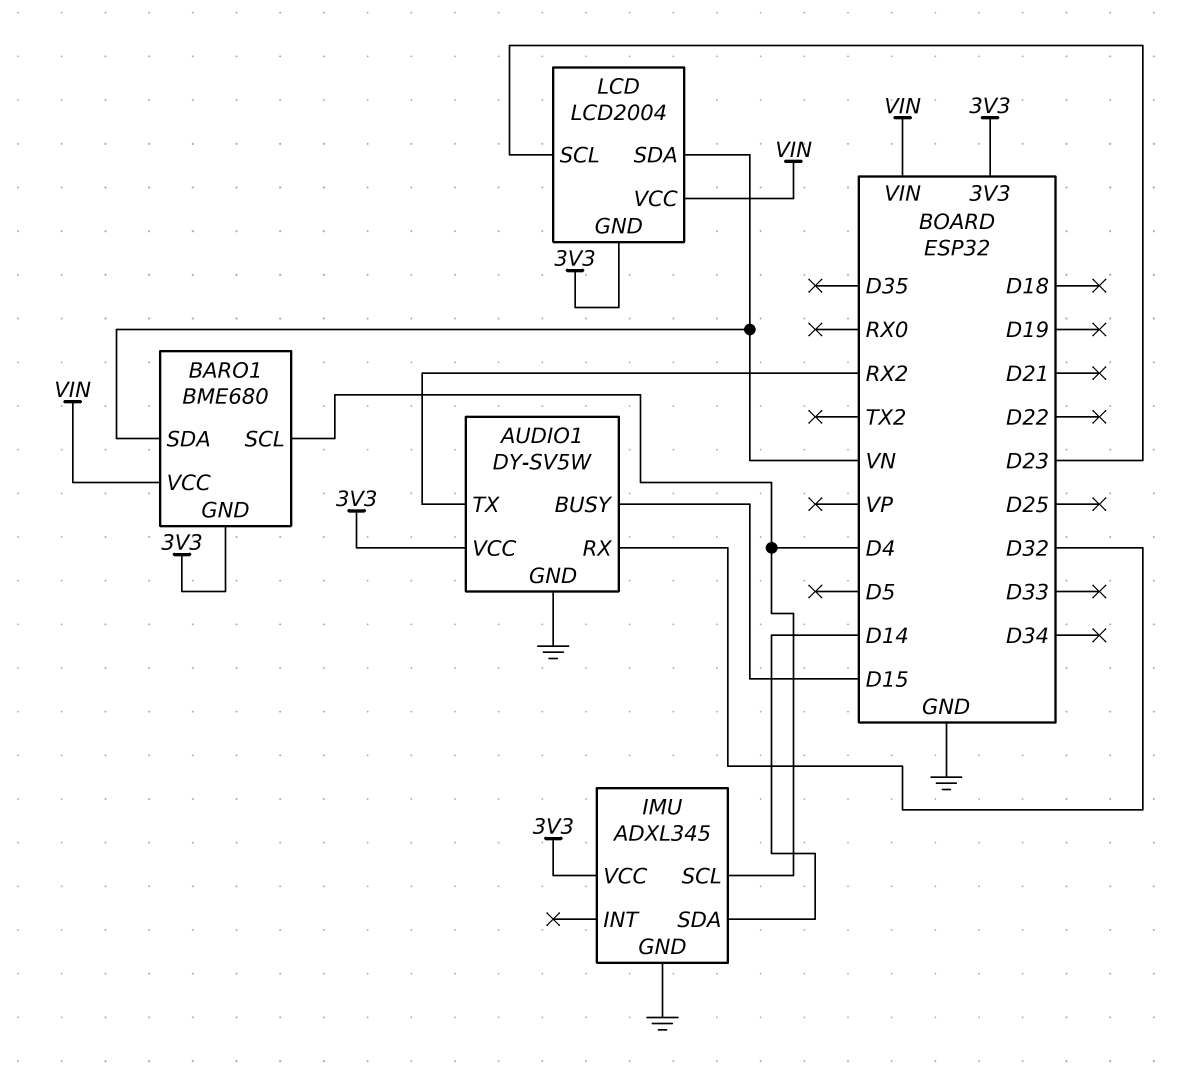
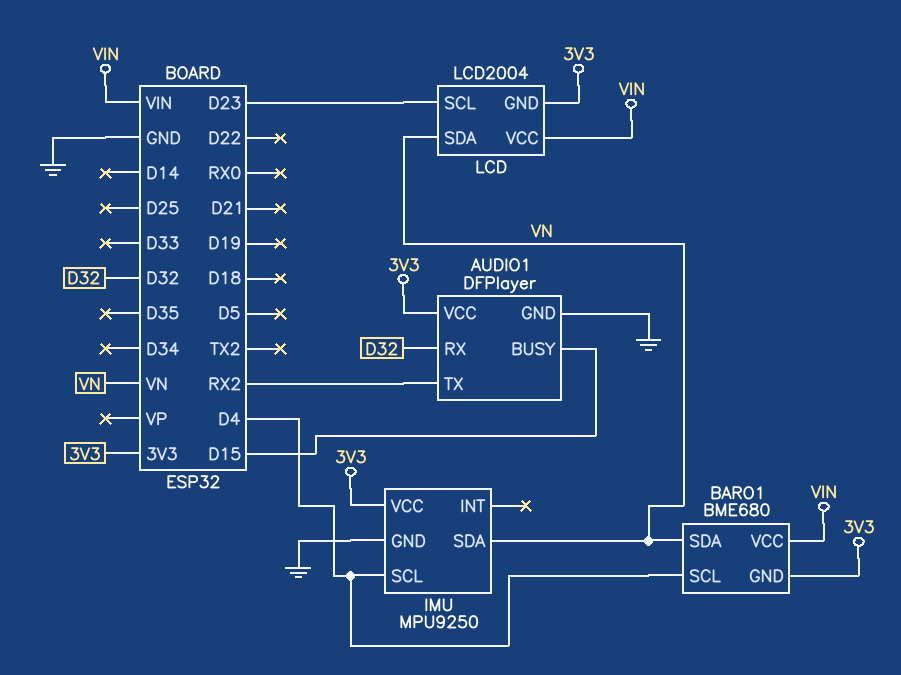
AUDIO1: DY-SV5W -> DFPlayer
IMU: ADXL345 -> MPU9250
IMU pin SDA: D14 -> VN

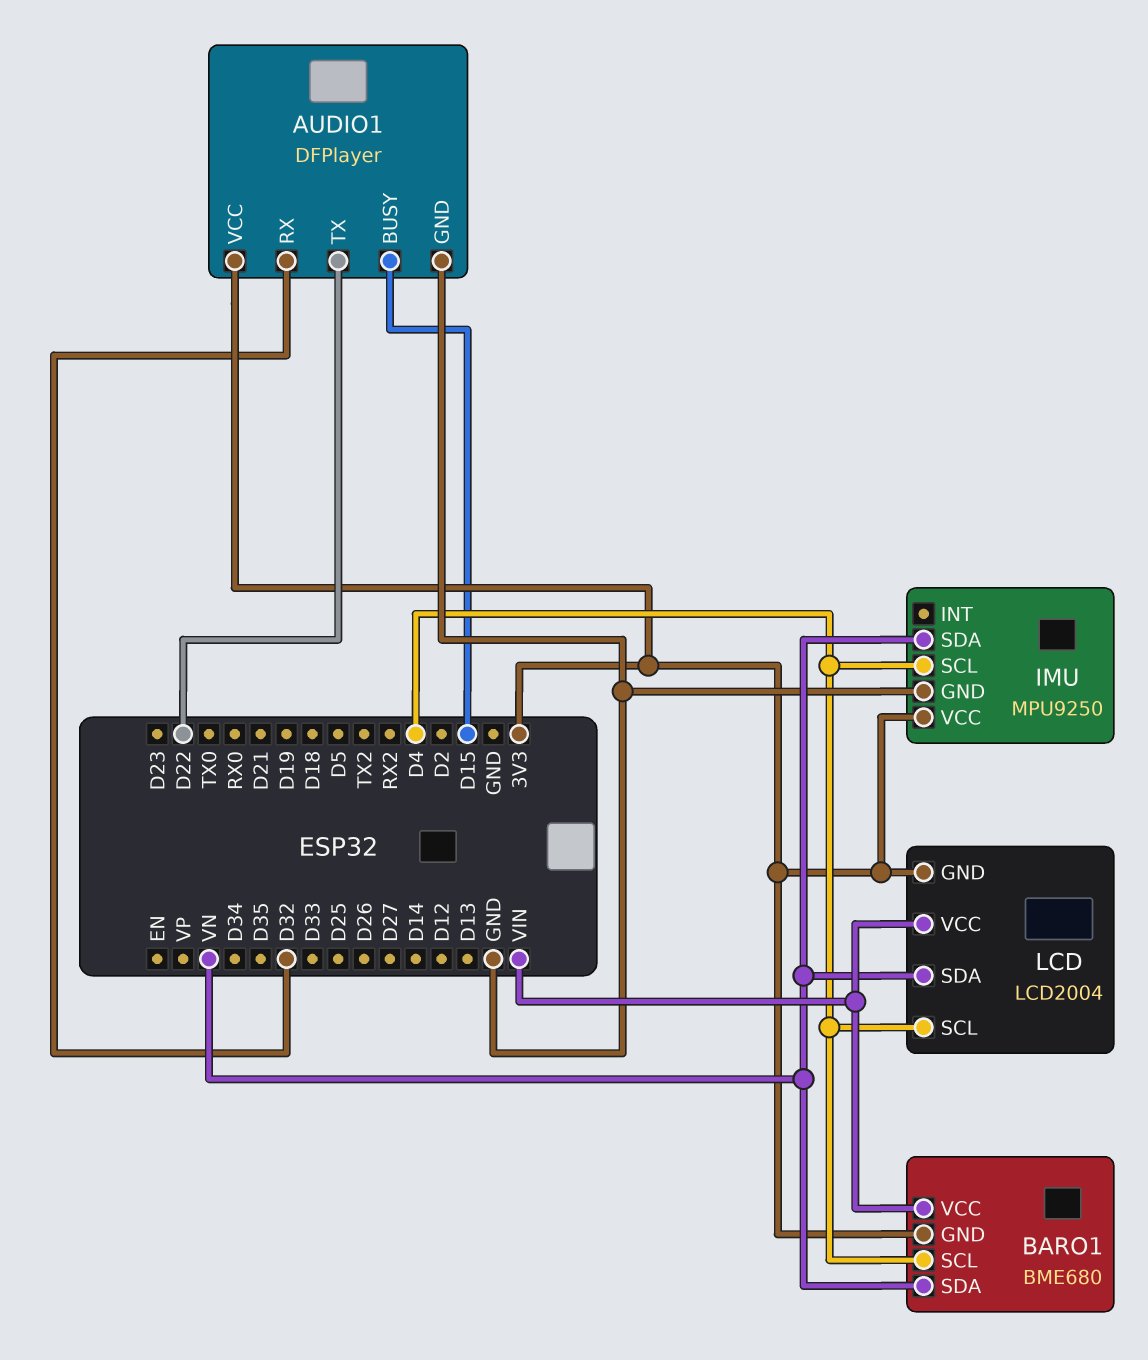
AUDIO1 pin TX: RX2 -> D22
LCD pin SCL: D23 -> D4

